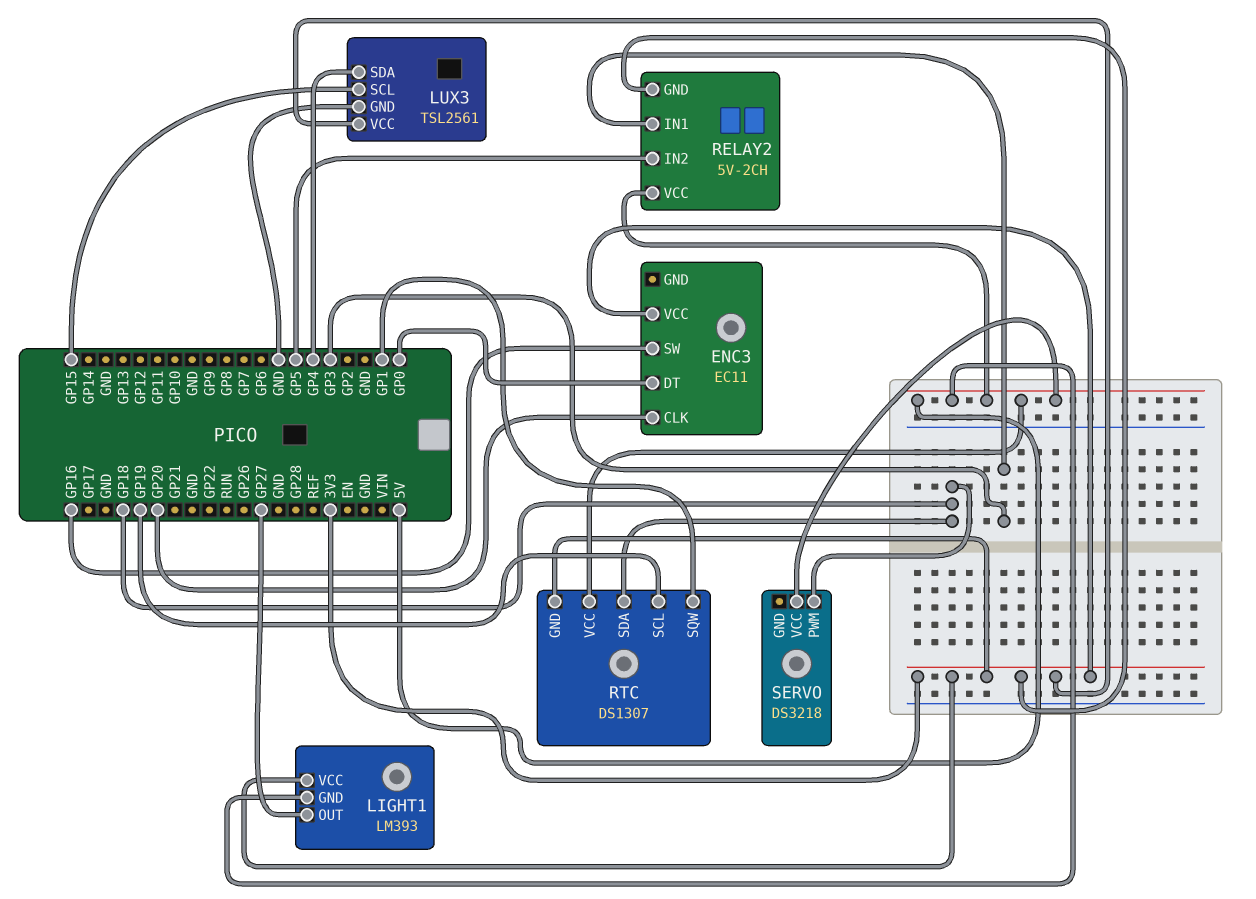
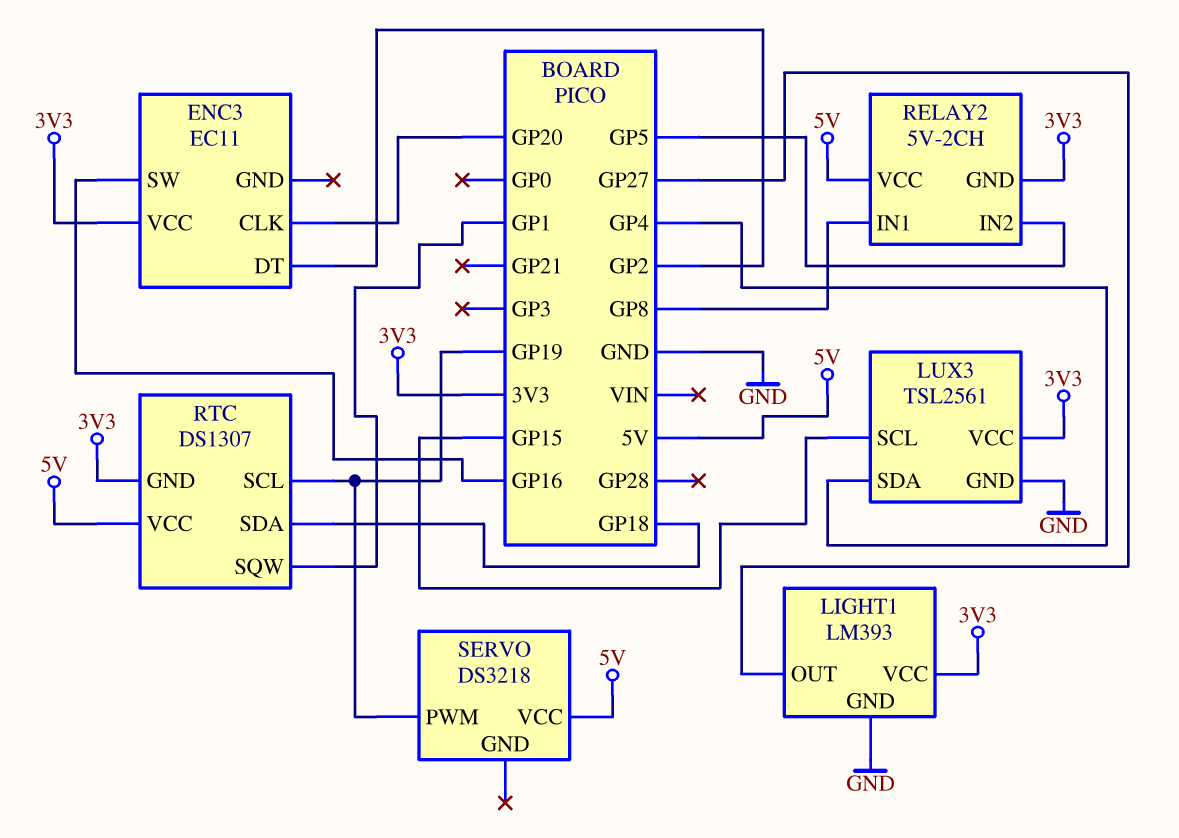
ENC3 pin DT: GP0 -> GP2
LIGHT1 pin GND: 5V -> GND
RELAY2 pin IN1: GP3 -> GP8
SERVO pin PWM: GP18 -> GP19

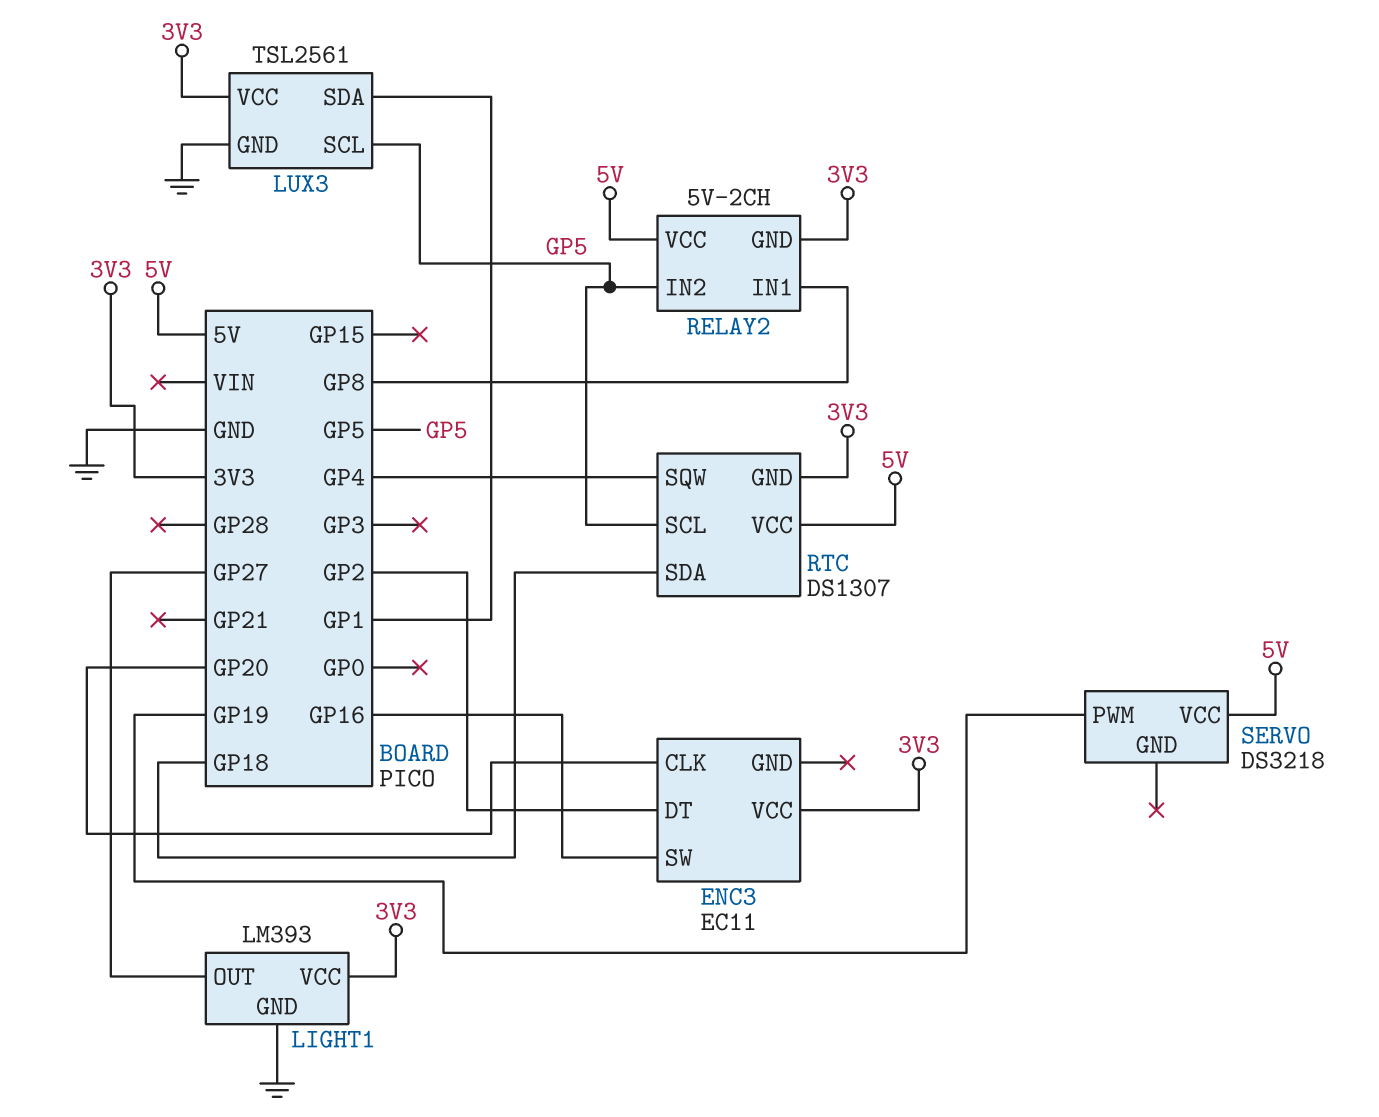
LUX3 pin SCL: GP15 -> GP5
LUX3 pin SDA: GP4 -> GP1
RTC pin SCL: GP19 -> GP5
RTC pin SQW: GP1 -> GP4

